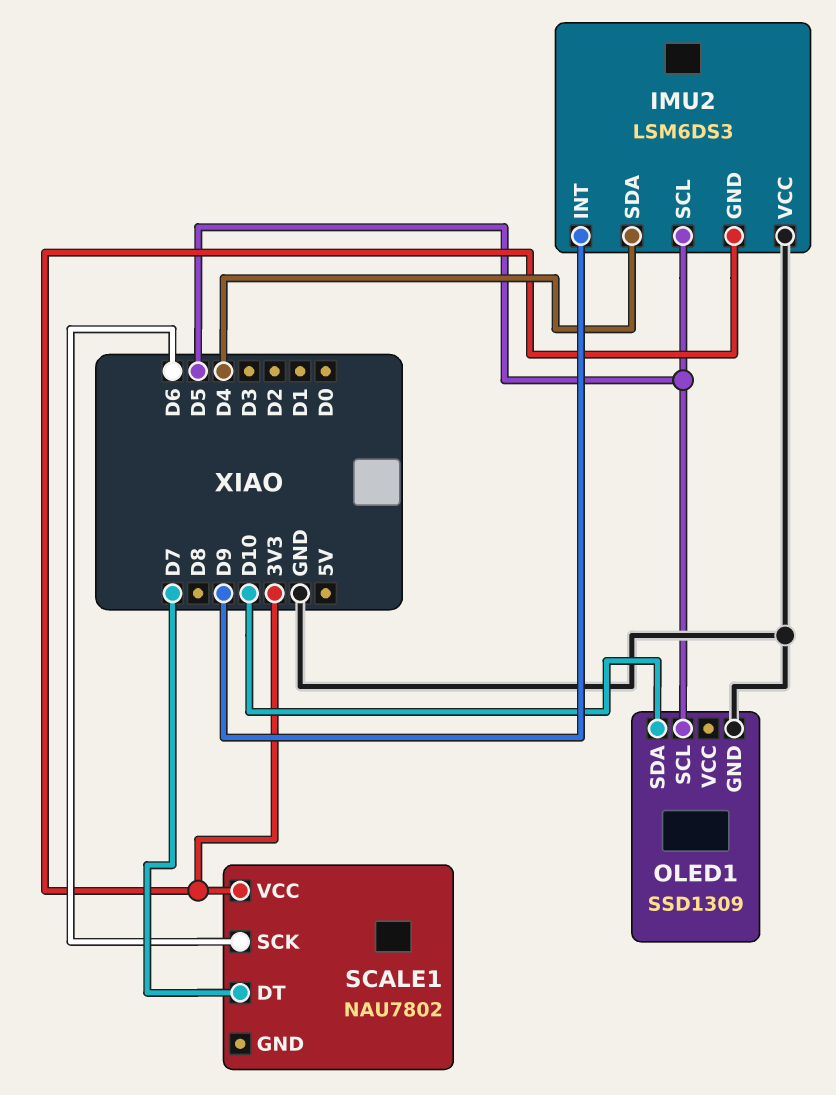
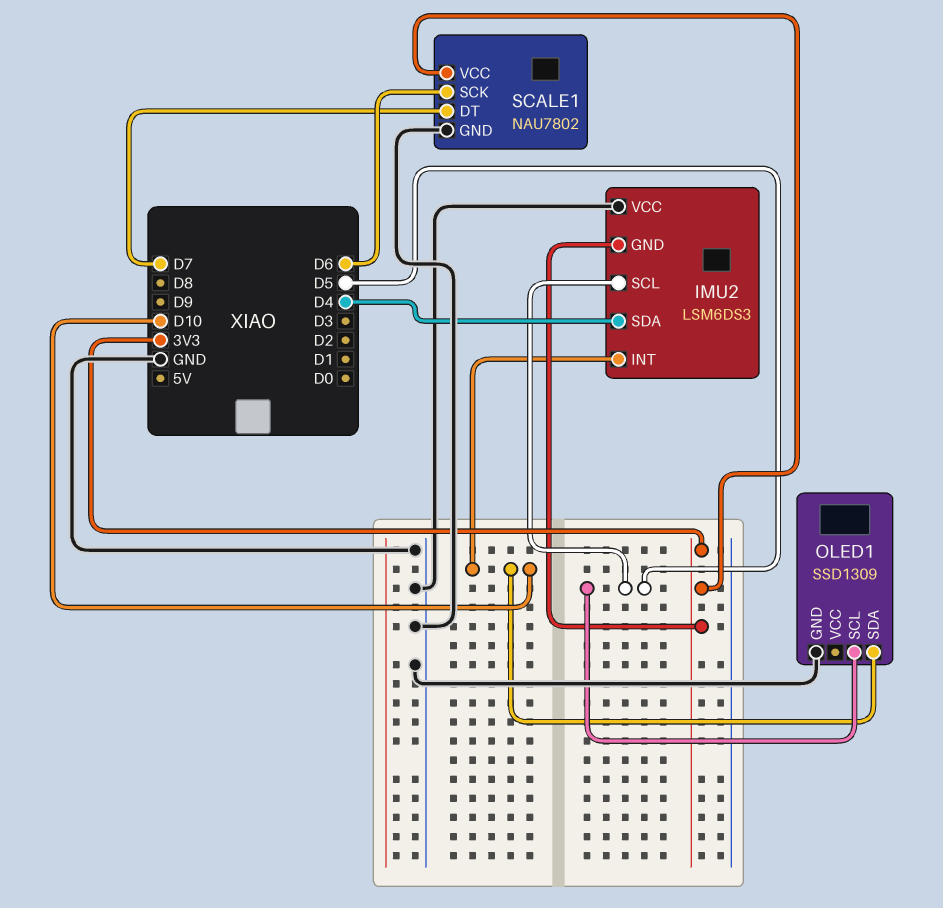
IMU2 pin INT: D9 -> D10
SCALE1 pin GND: none -> GND

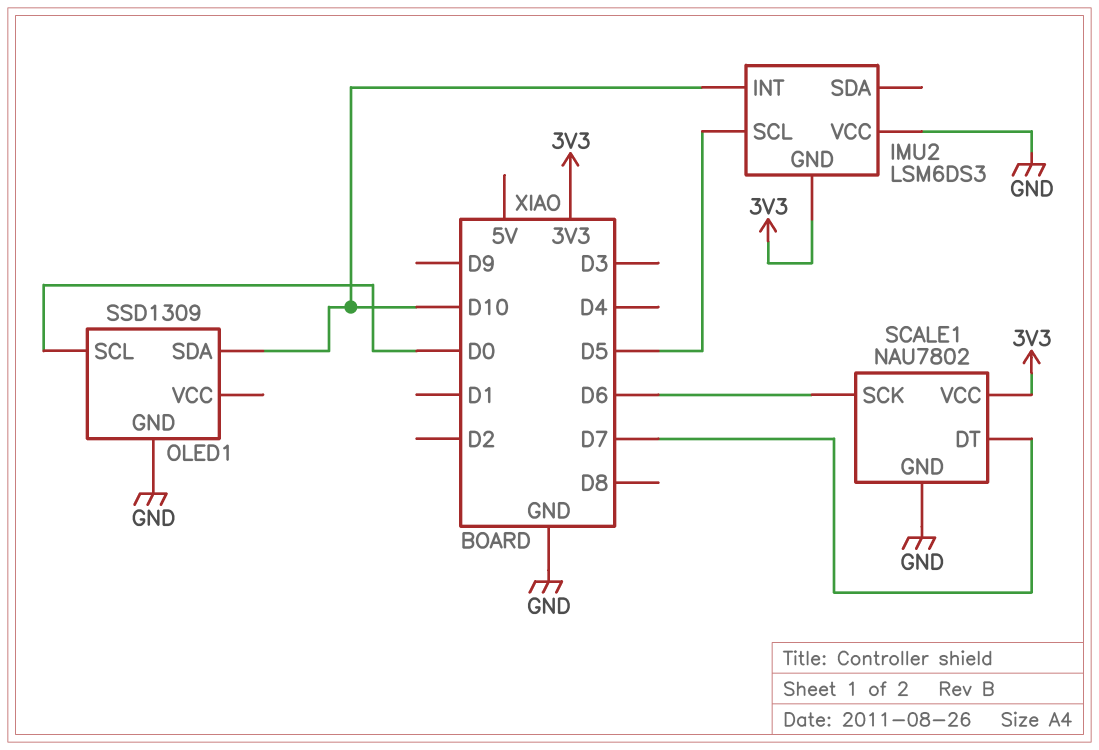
IMU2 pin SDA: D4 -> none
OLED1 pin SCL: D5 -> D0

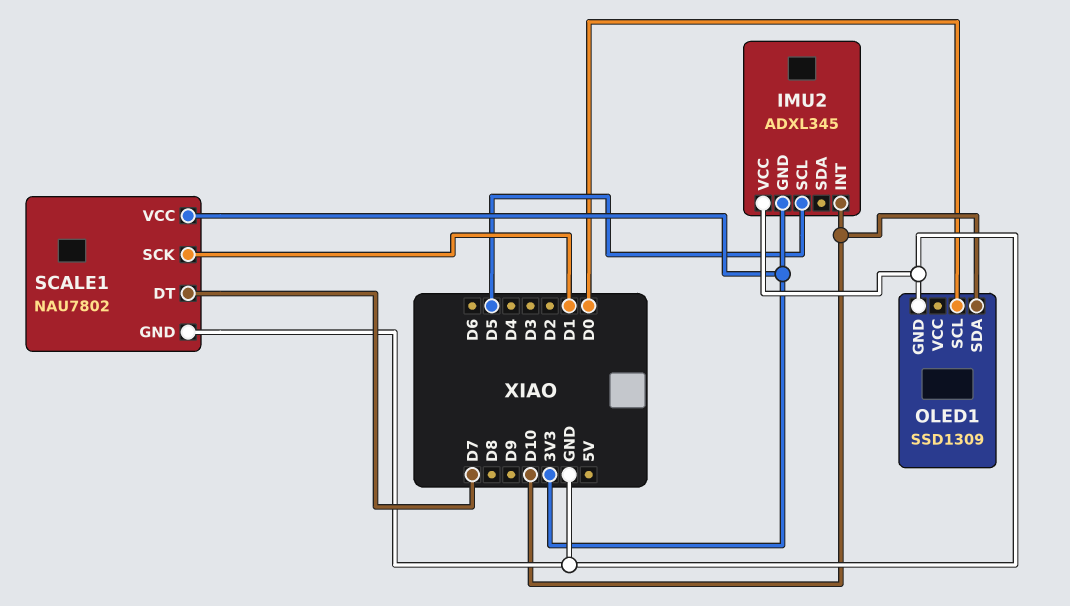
IMU2: LSM6DS3 -> ADXL345
SCALE1 pin SCK: D6 -> D1

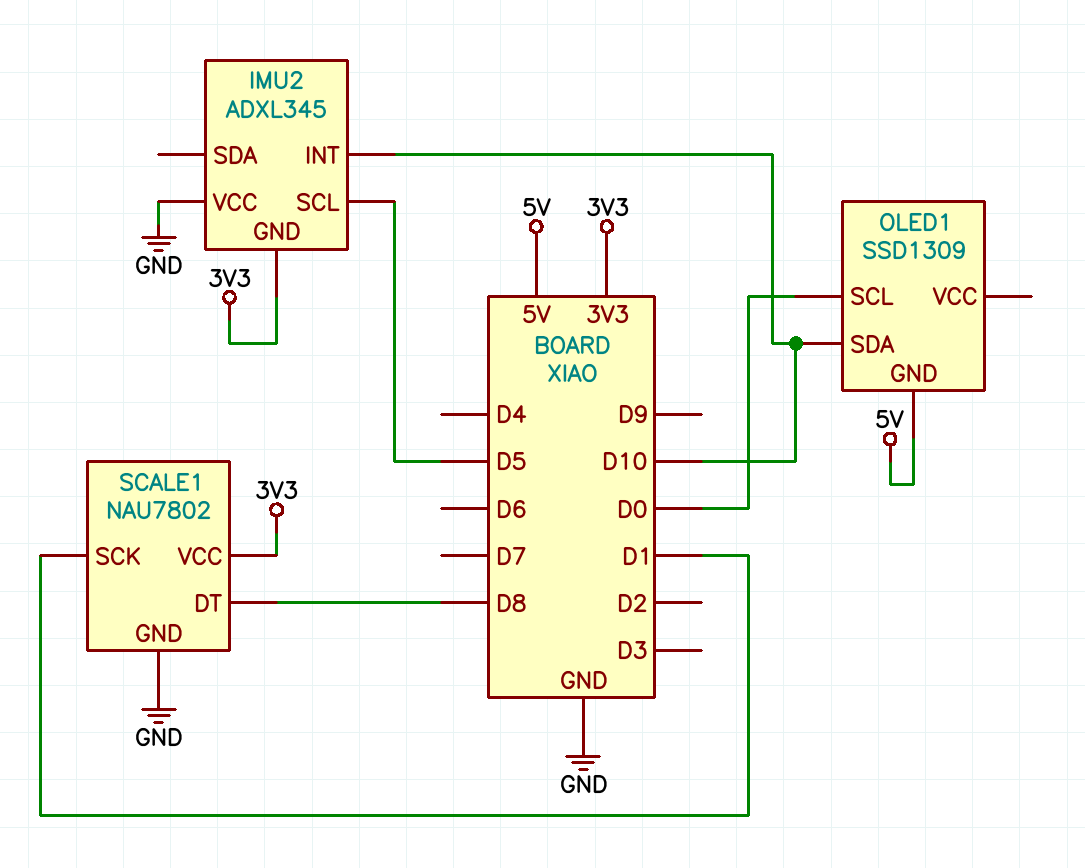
OLED1 pin GND: GND -> 5V
SCALE1 pin DT: D7 -> D8

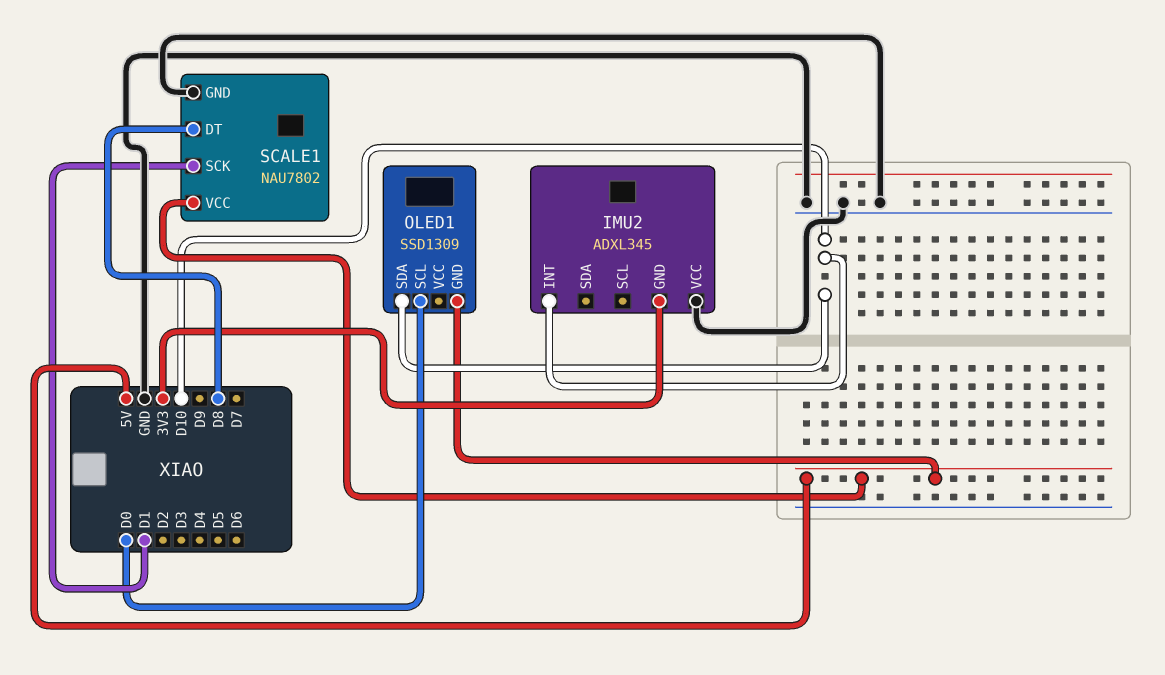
IMU2 pin SCL: D5 -> none
SCALE1 pin VCC: 3V3 -> 5V

